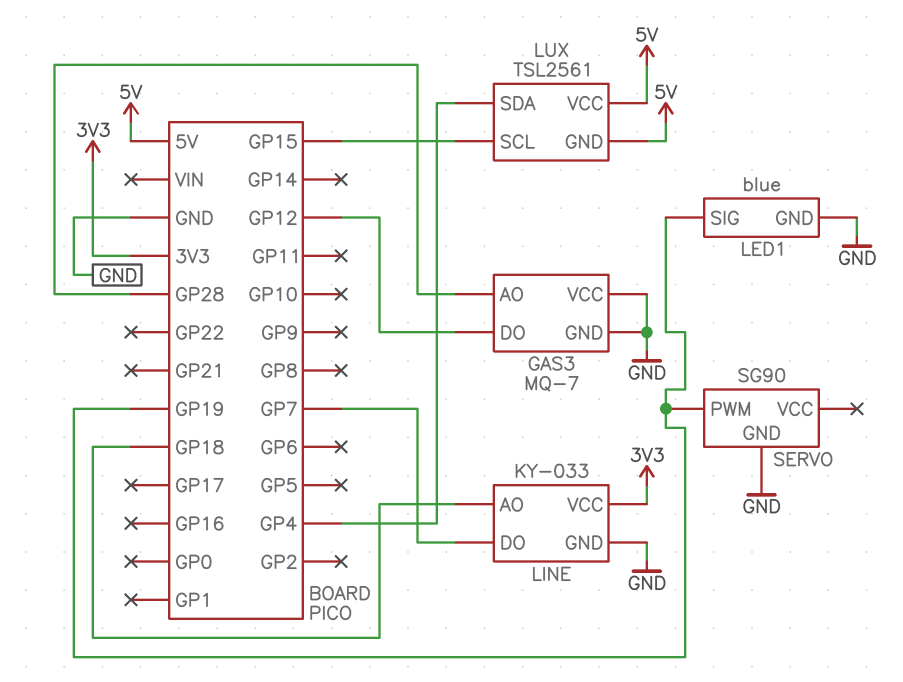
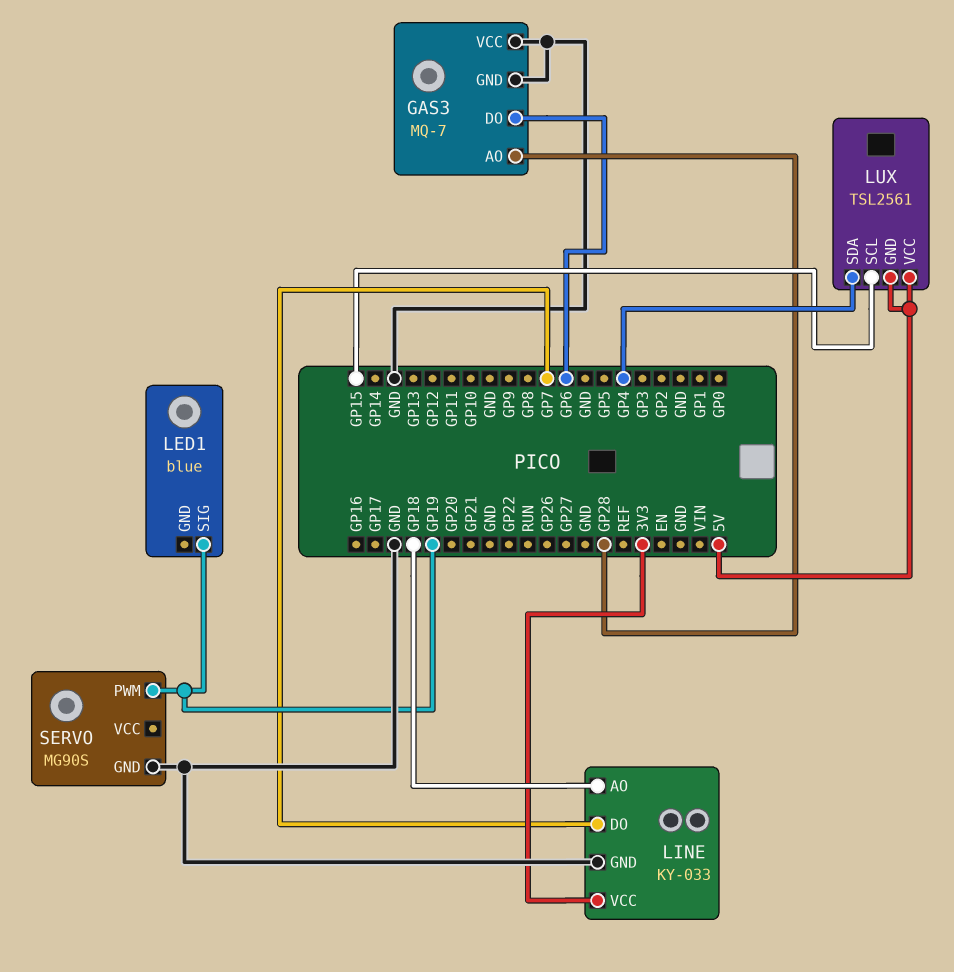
GAS3 pin DO: GP12 -> GP6
LED1 pin GND: GND -> none
SERVO: SG90 -> MG90S

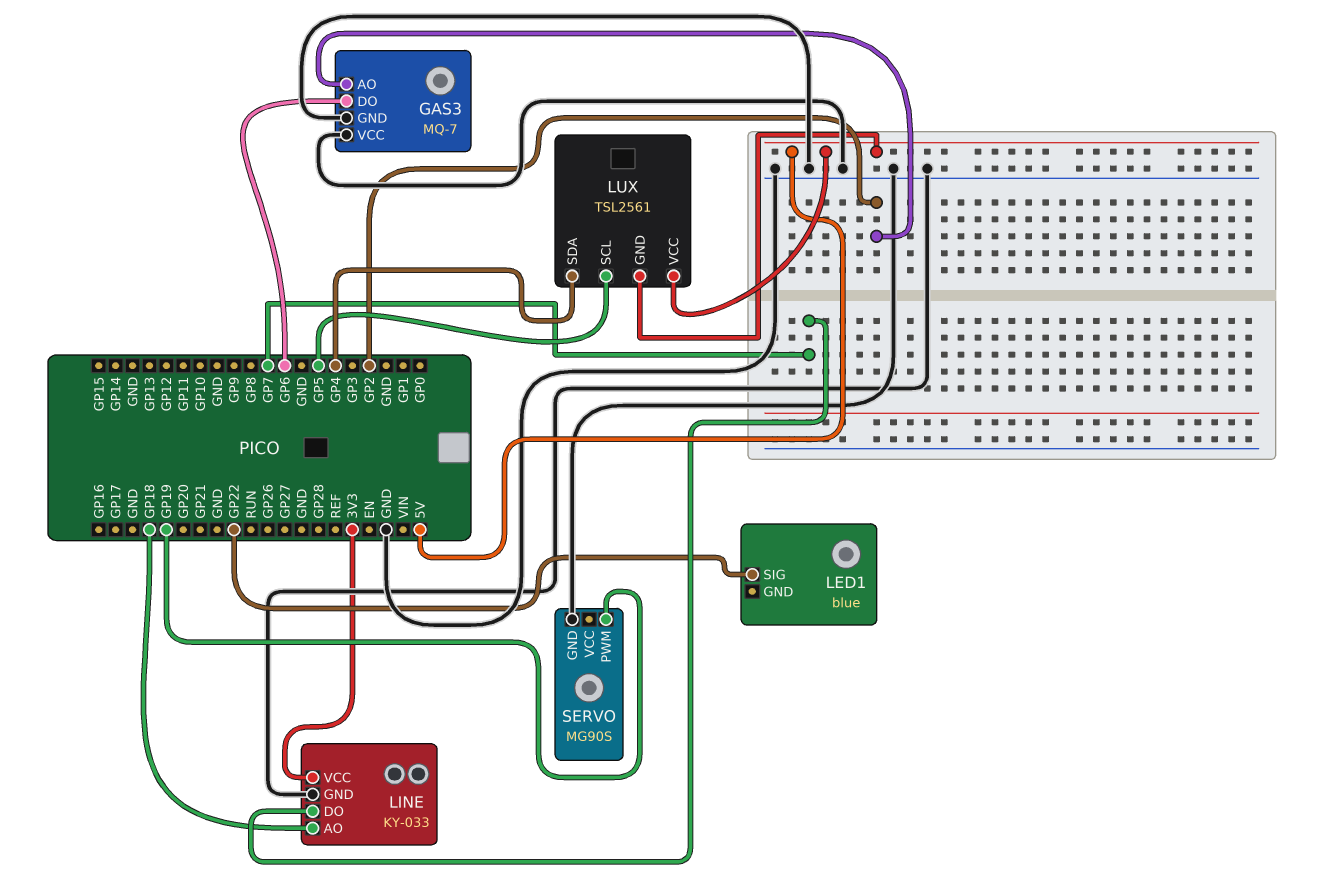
GAS3 pin AO: GP28 -> GP2
LED1 pin SIG: GP19 -> GP22
LUX pin SCL: GP15 -> GP5

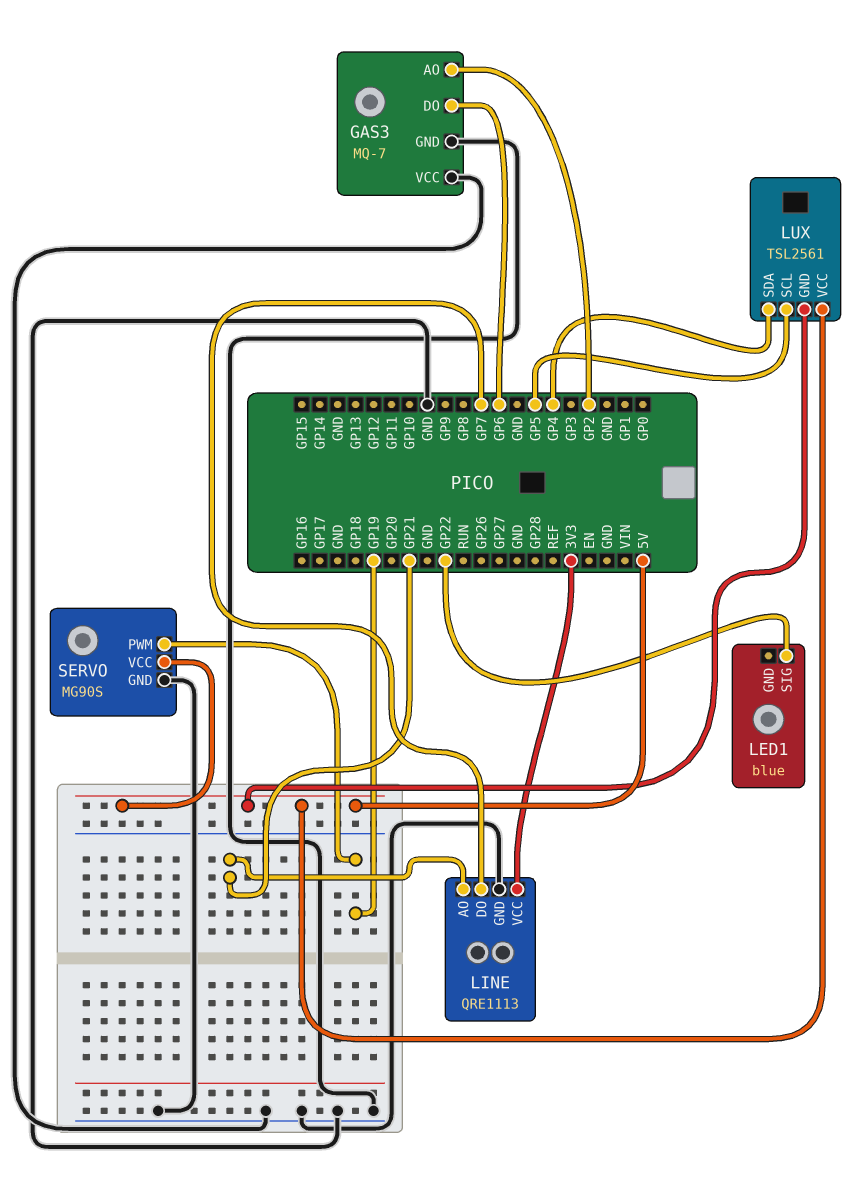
LINE: KY-033 -> QRE1113
LINE pin AO: GP18 -> GP21
SERVO pin VCC: none -> 5V

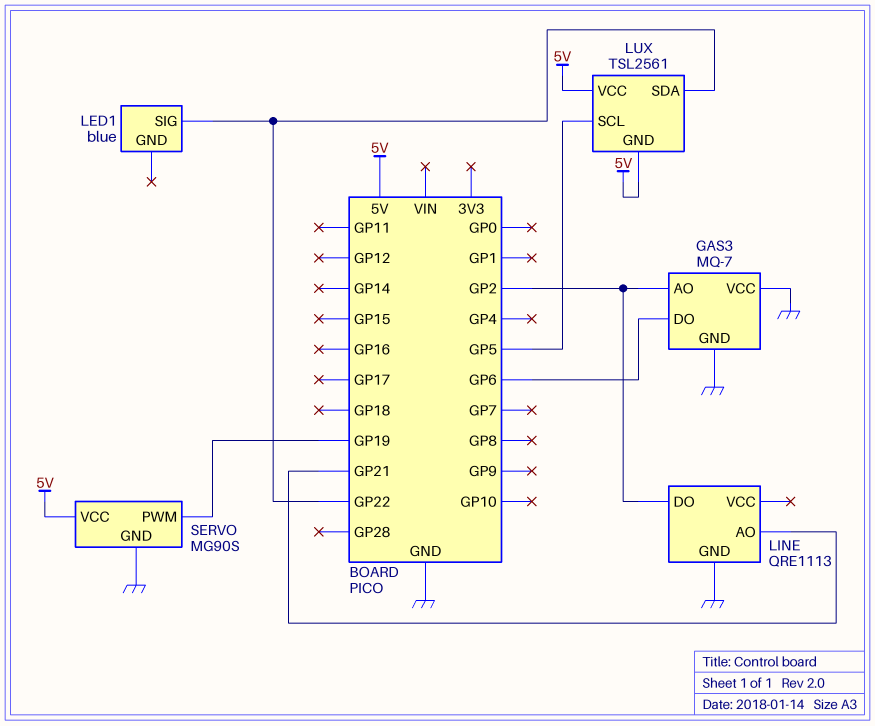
LINE pin DO: GP7 -> GP2
LINE pin VCC: 3V3 -> none
LUX pin SDA: GP4 -> GP22

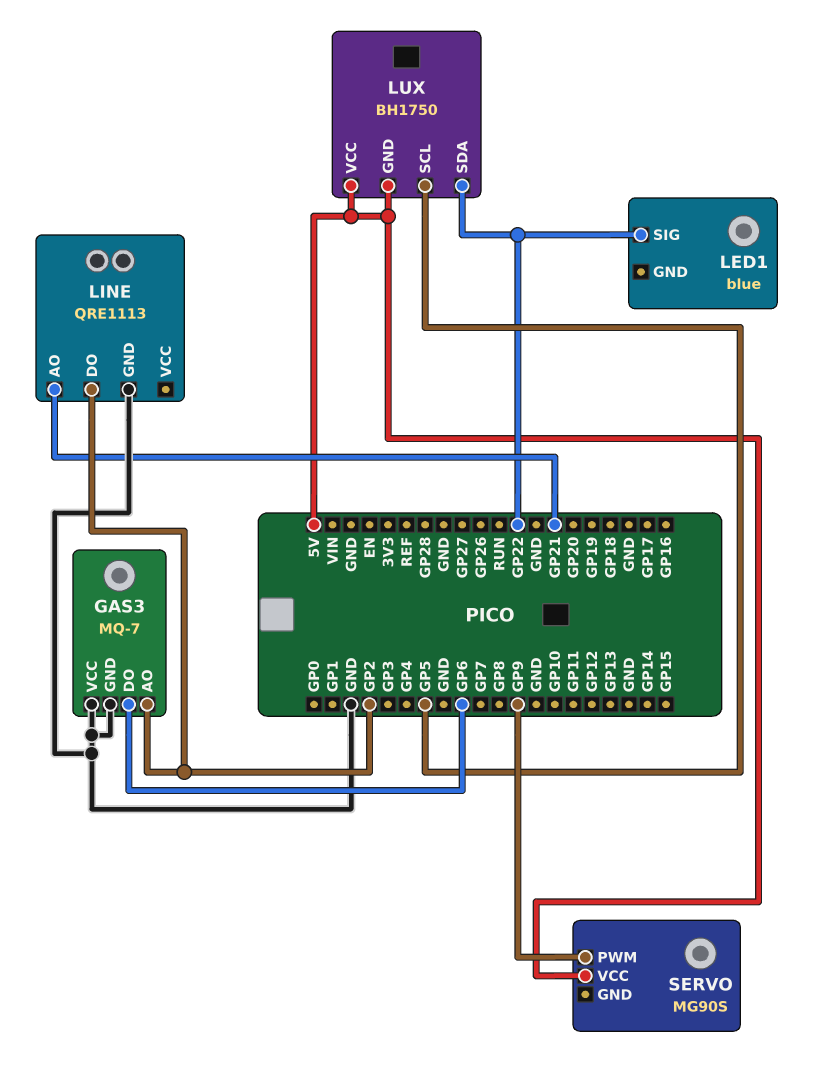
LUX: TSL2561 -> BH1750
SERVO pin GND: GND -> none
SERVO pin PWM: GP19 -> GP9

